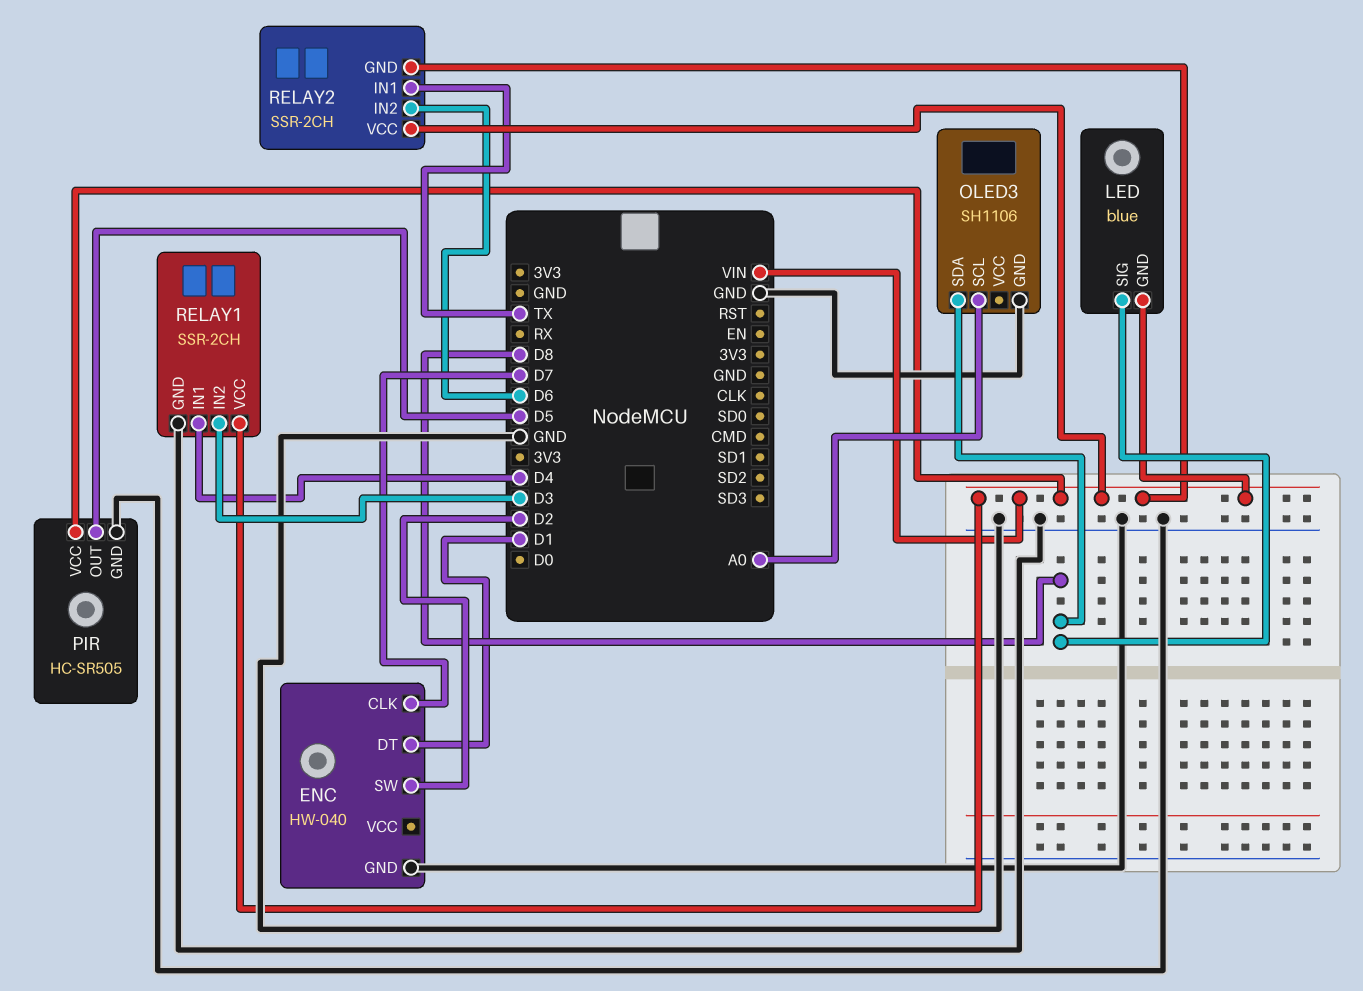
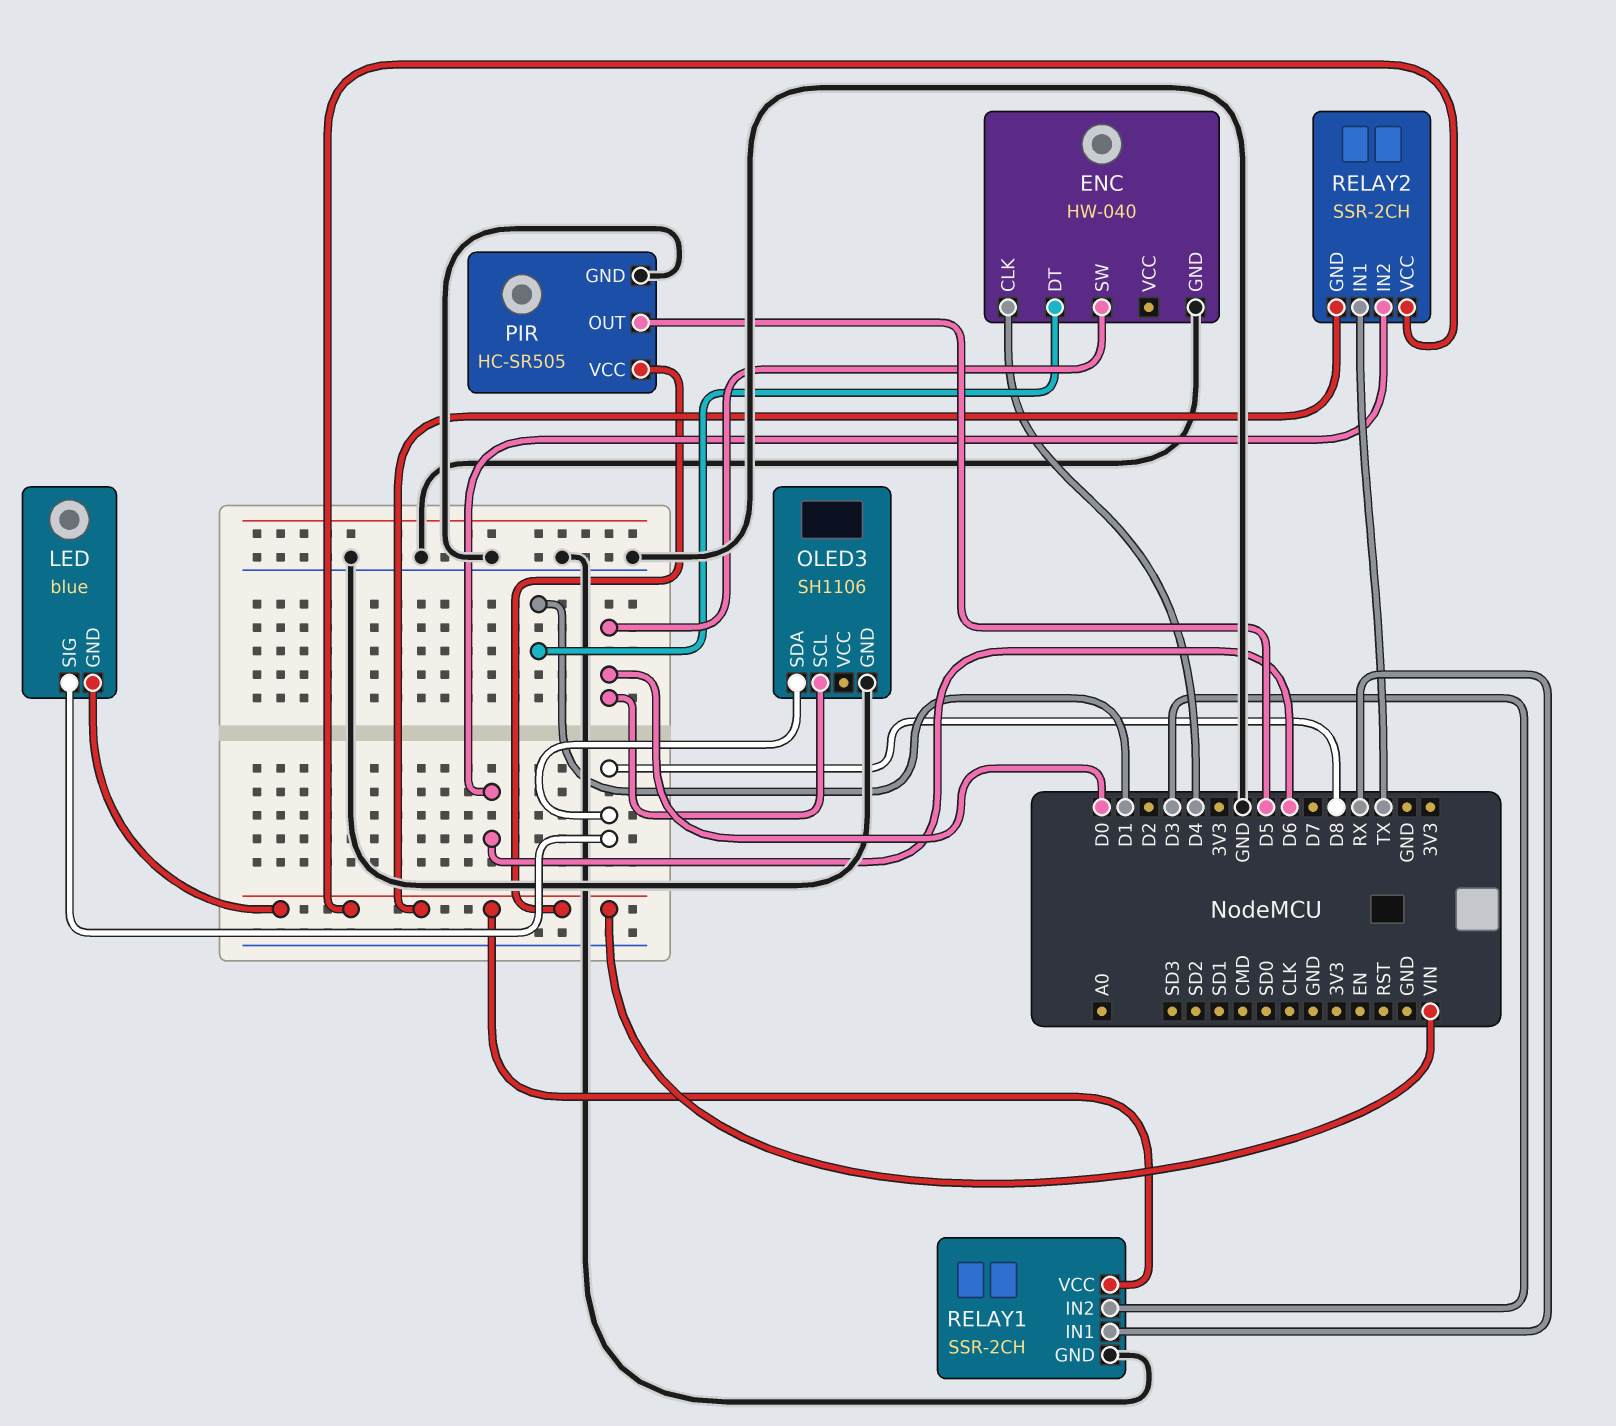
ENC pin CLK: D7 -> D4
ENC pin SW: D2 -> D0
OLED3 pin SCL: A0 -> D0
RELAY1 pin IN1: D4 -> RX

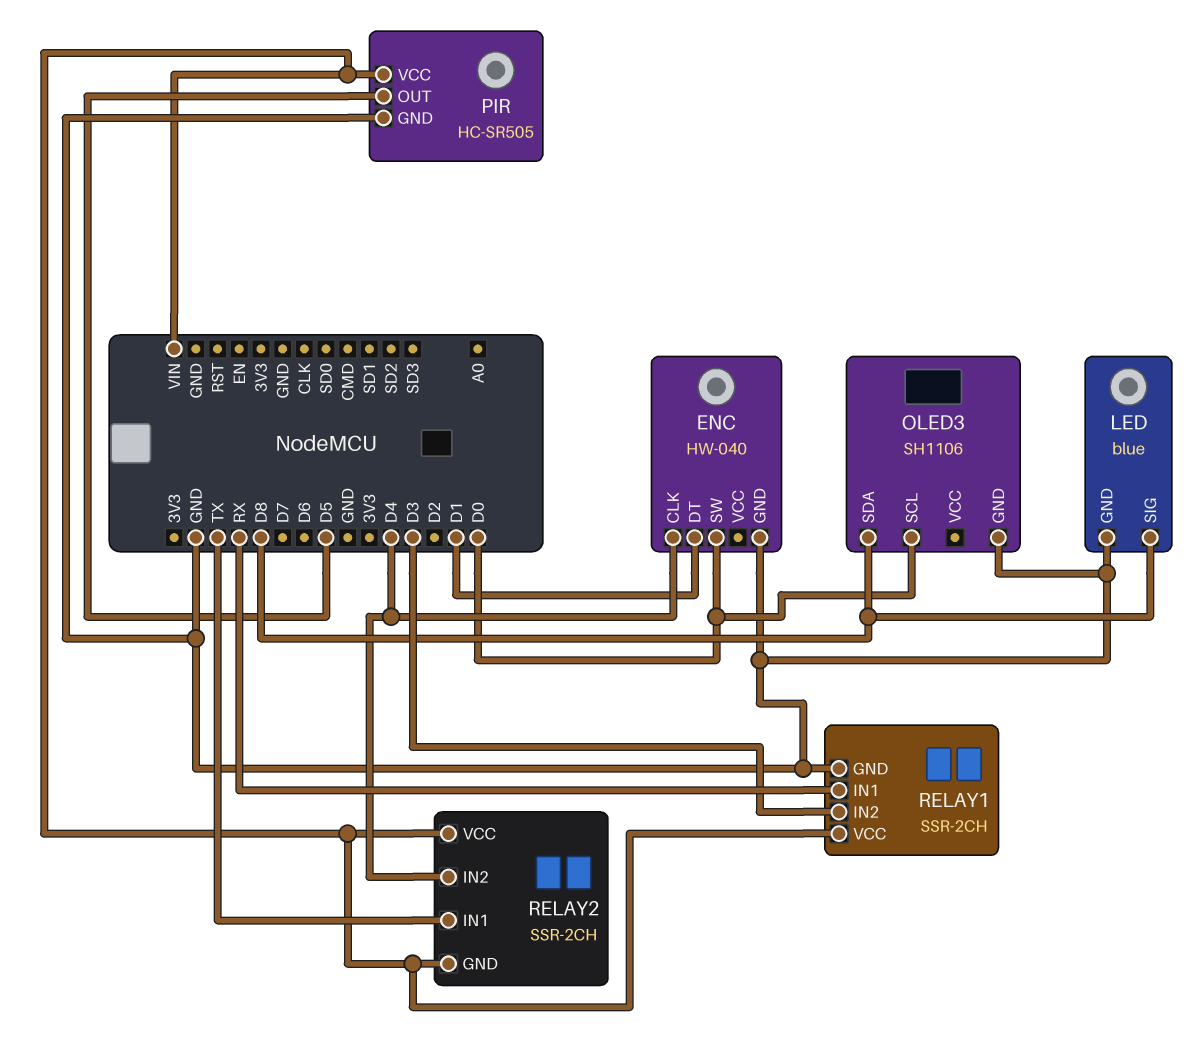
LED pin GND: VIN -> GND
RELAY2 pin IN2: D6 -> D4

